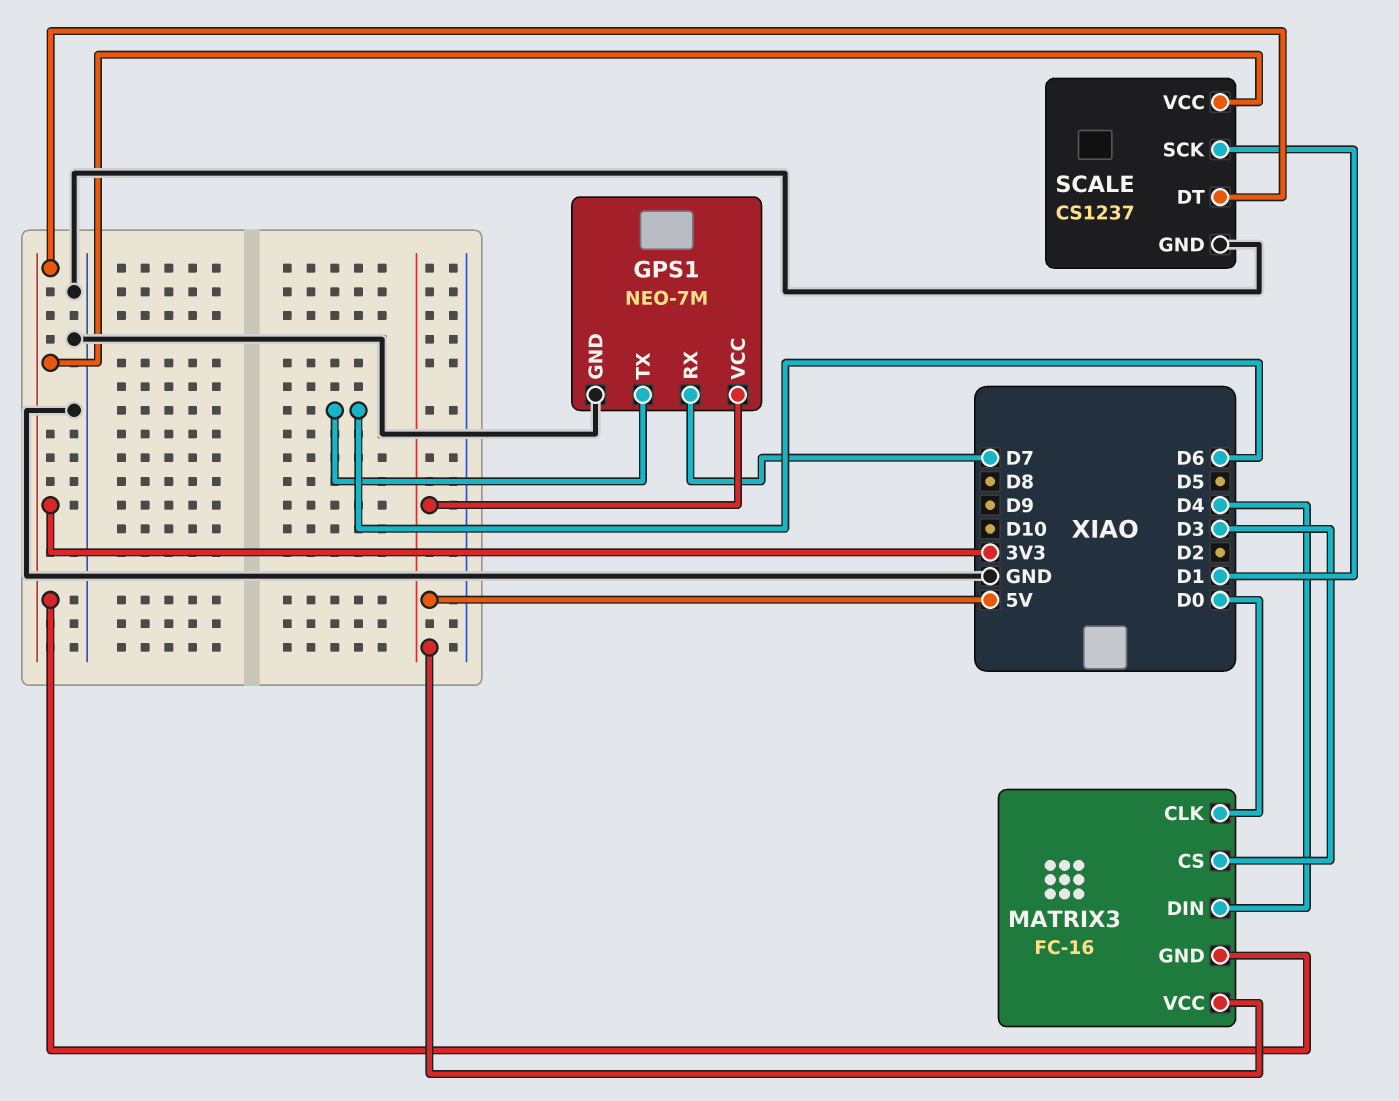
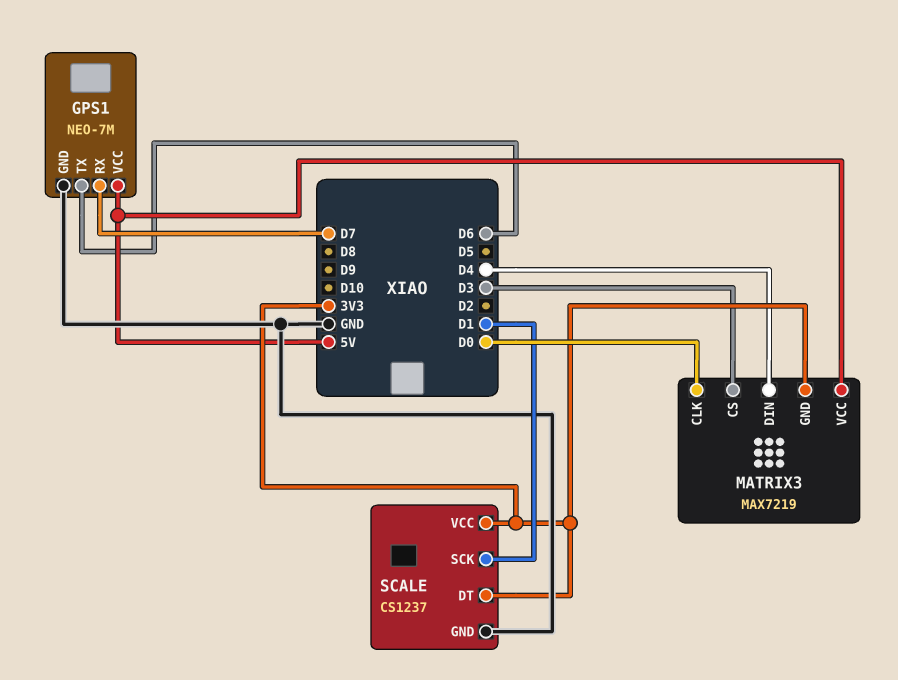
MATRIX3: FC-16 -> MAX7219

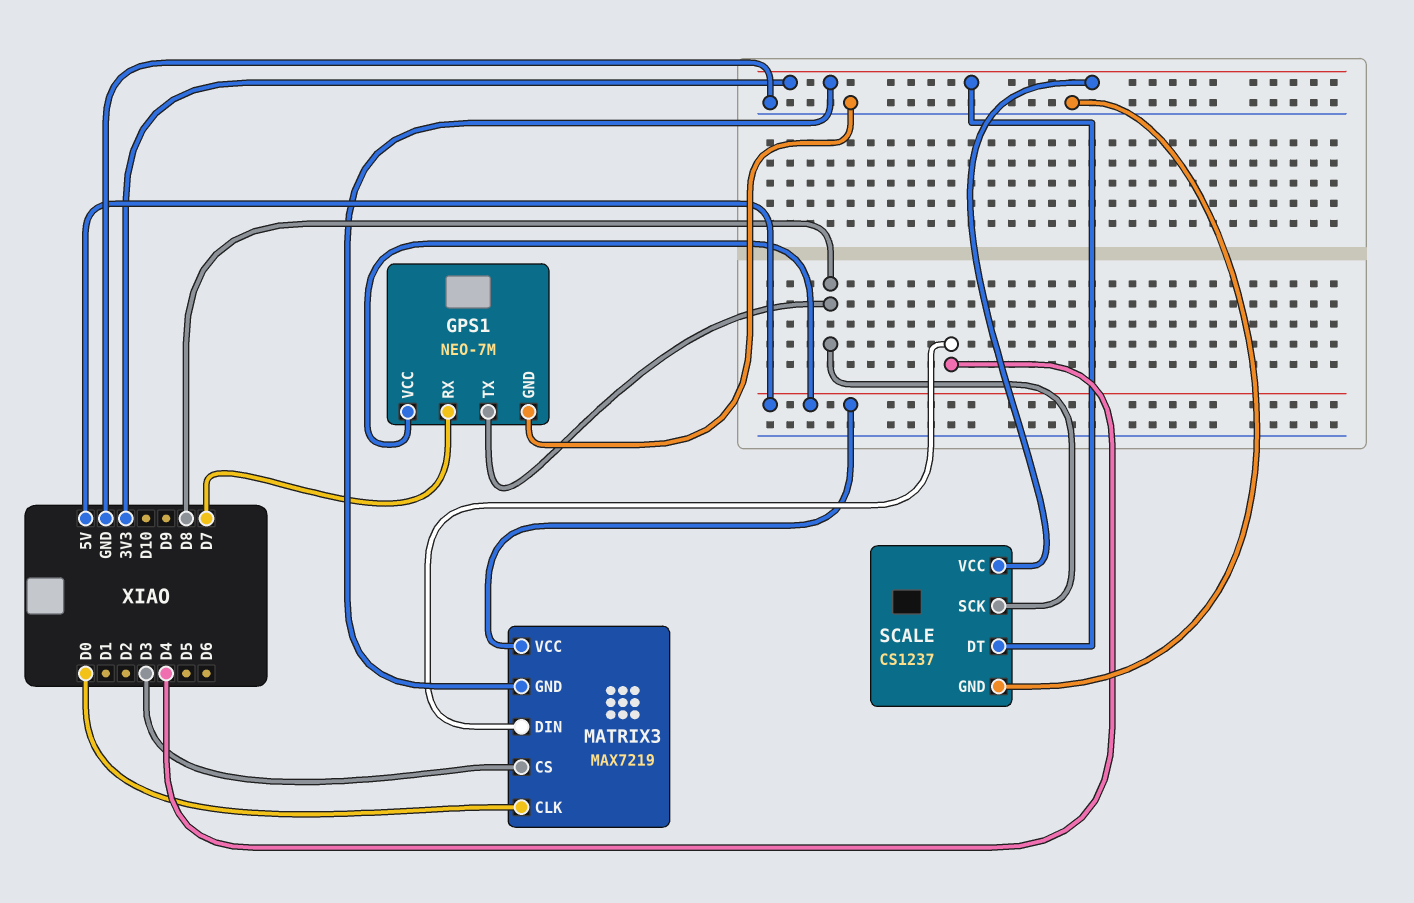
GPS1 pin TX: D6 -> D8
SCALE pin SCK: D1 -> D8

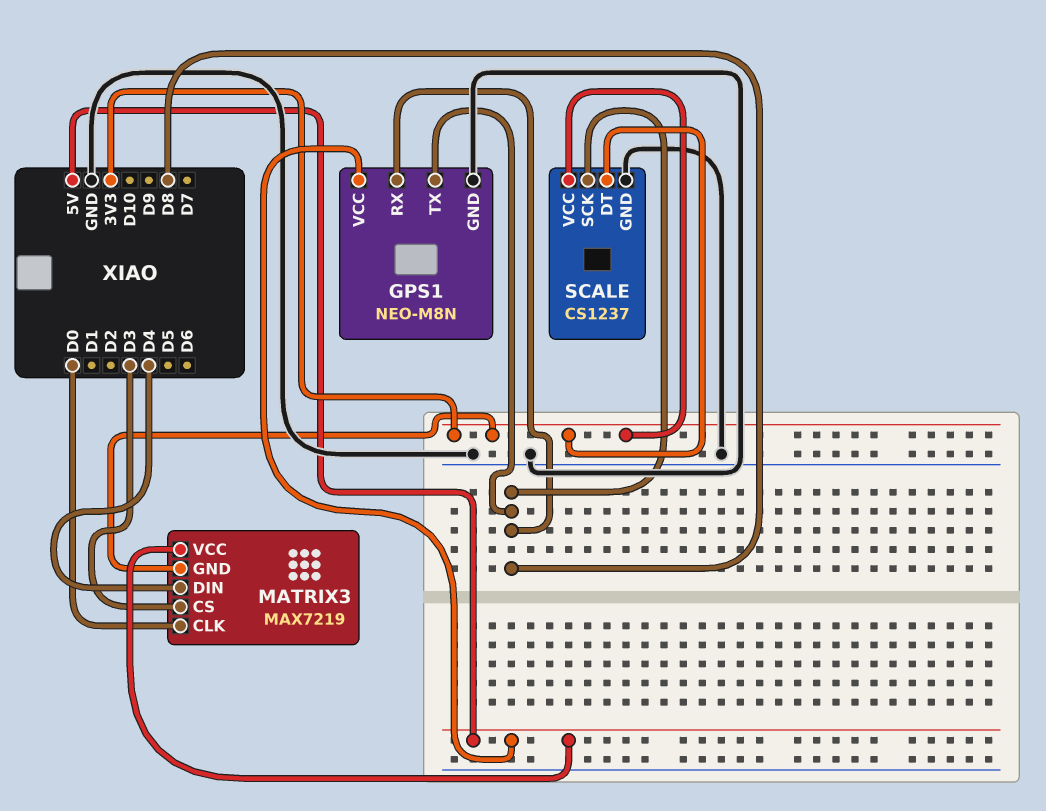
GPS1: NEO-7M -> NEO-M8N
GPS1 pin RX: D7 -> D8

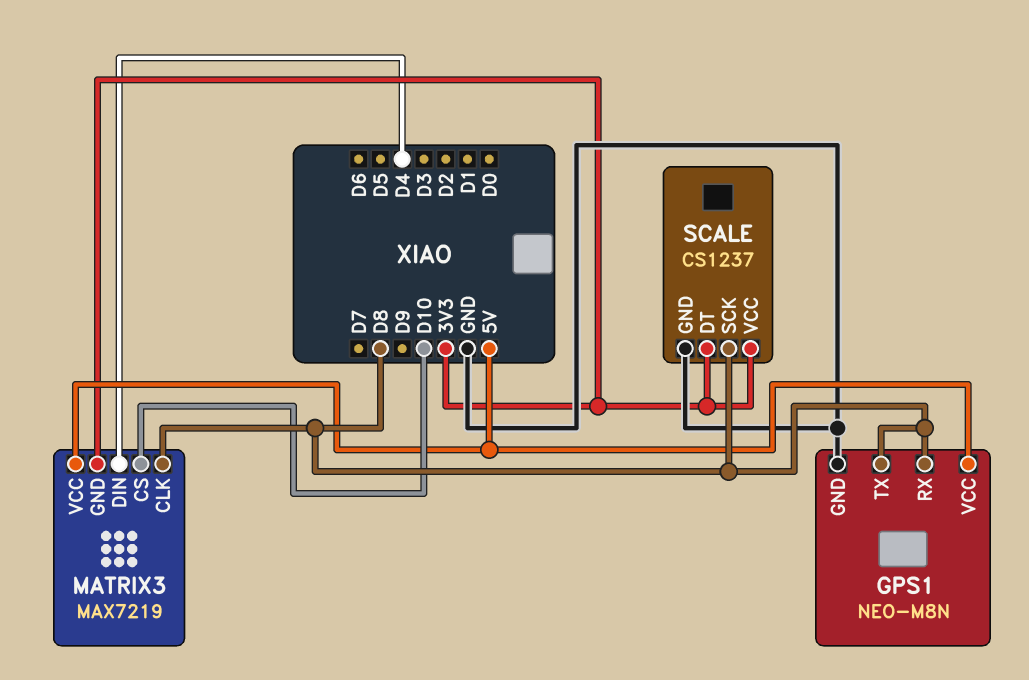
MATRIX3 pin CLK: D0 -> D8
MATRIX3 pin CS: D3 -> D10

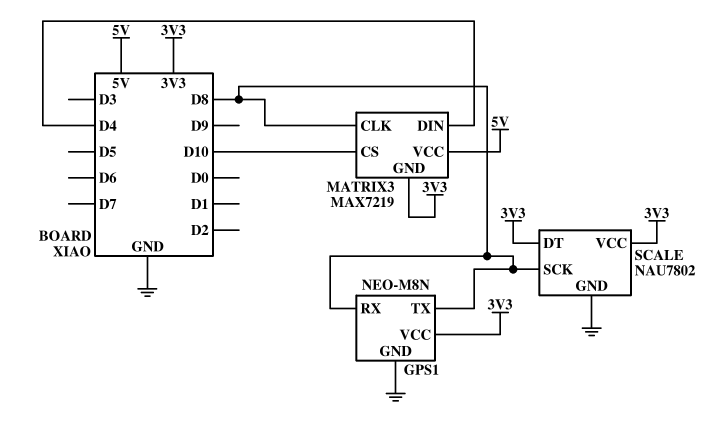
GPS1 pin VCC: 5V -> 3V3
SCALE: CS1237 -> NAU7802

